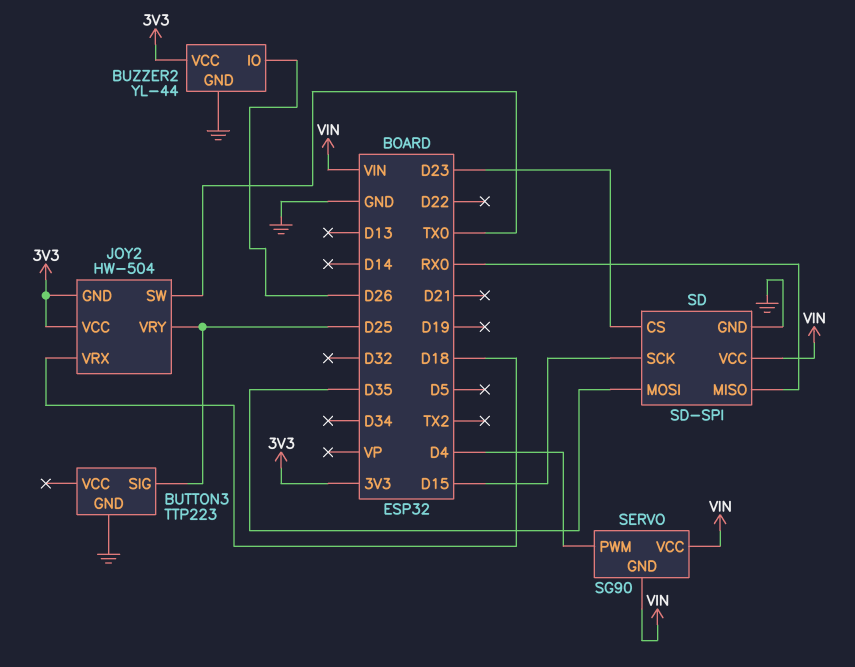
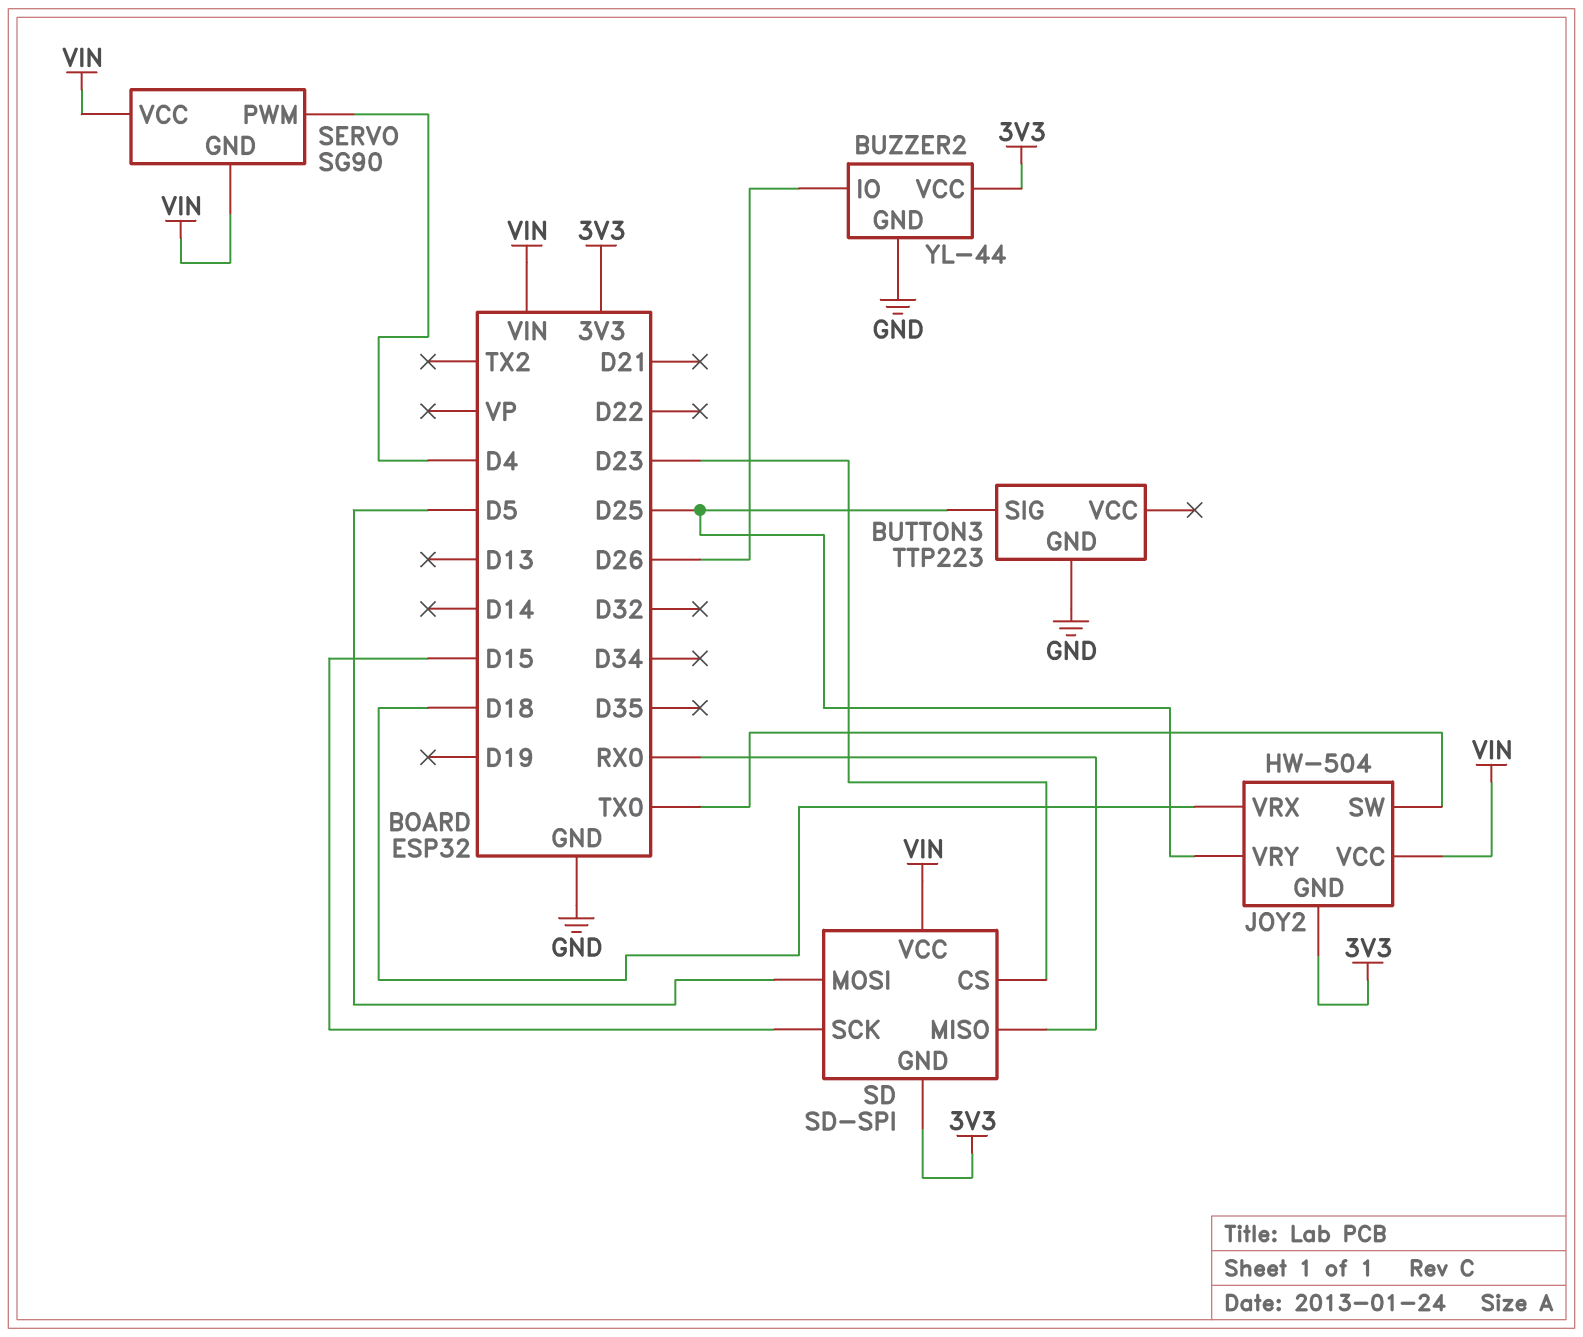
JOY2 pin VCC: 3V3 -> VIN
SD pin GND: GND -> 3V3
SD pin MOSI: D35 -> D5

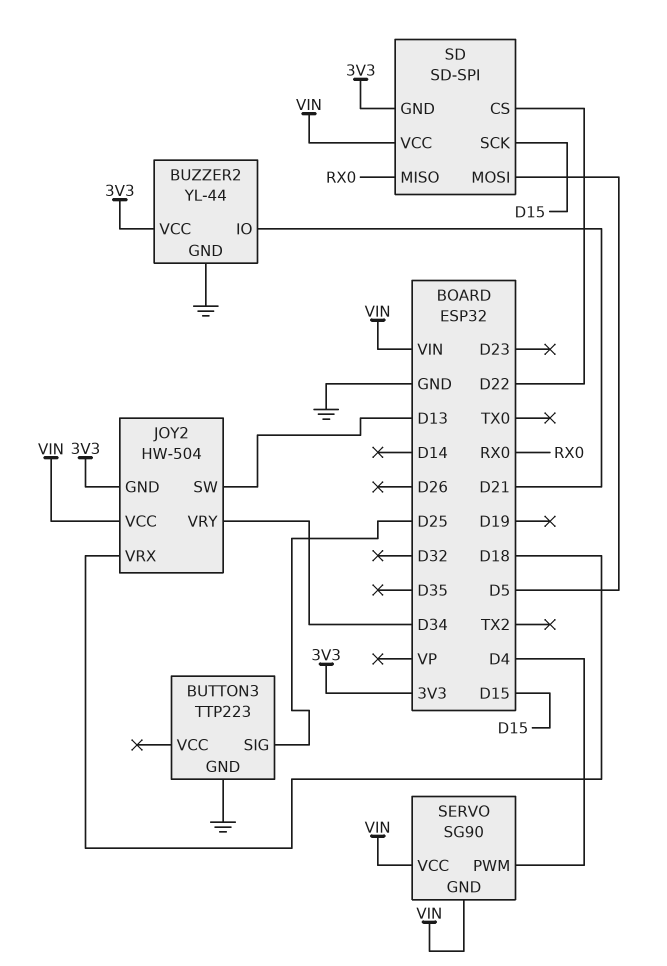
BUZZER2 pin IO: D26 -> D21
JOY2 pin SW: TX0 -> D13
JOY2 pin VRY: D25 -> D34
SD pin CS: D23 -> D22

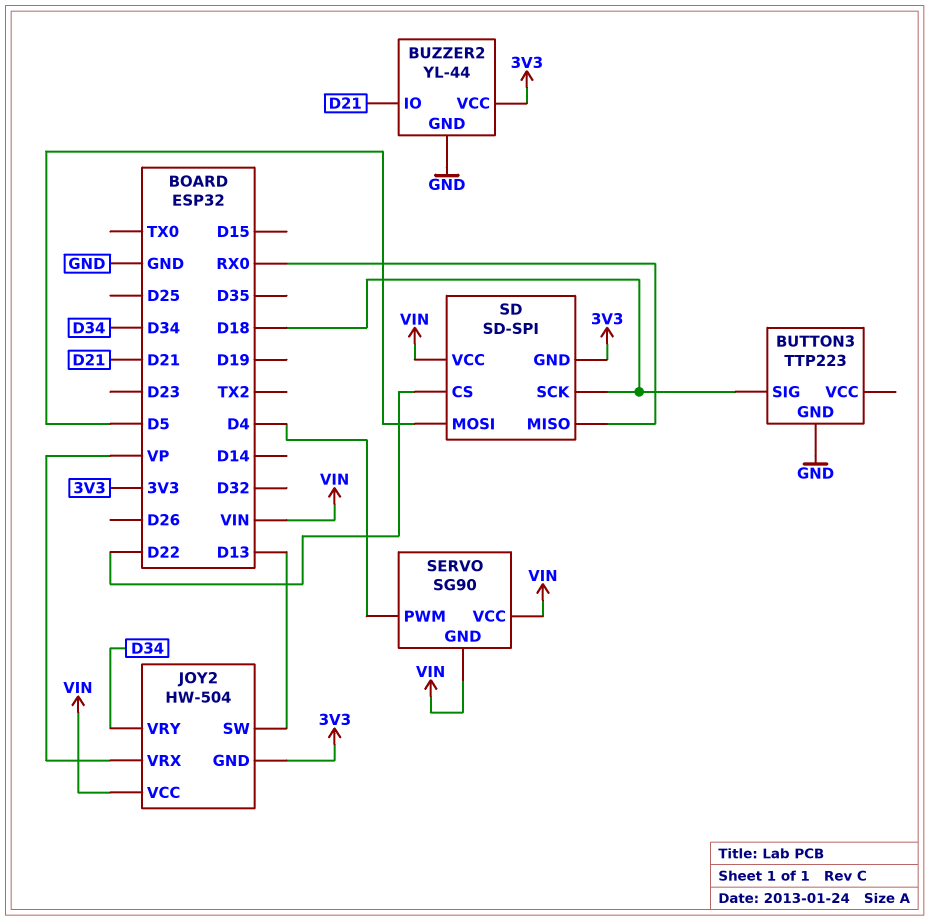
BUTTON3 pin SIG: D25 -> D18
JOY2 pin VRX: D18 -> VP
SD pin SCK: D15 -> D18

